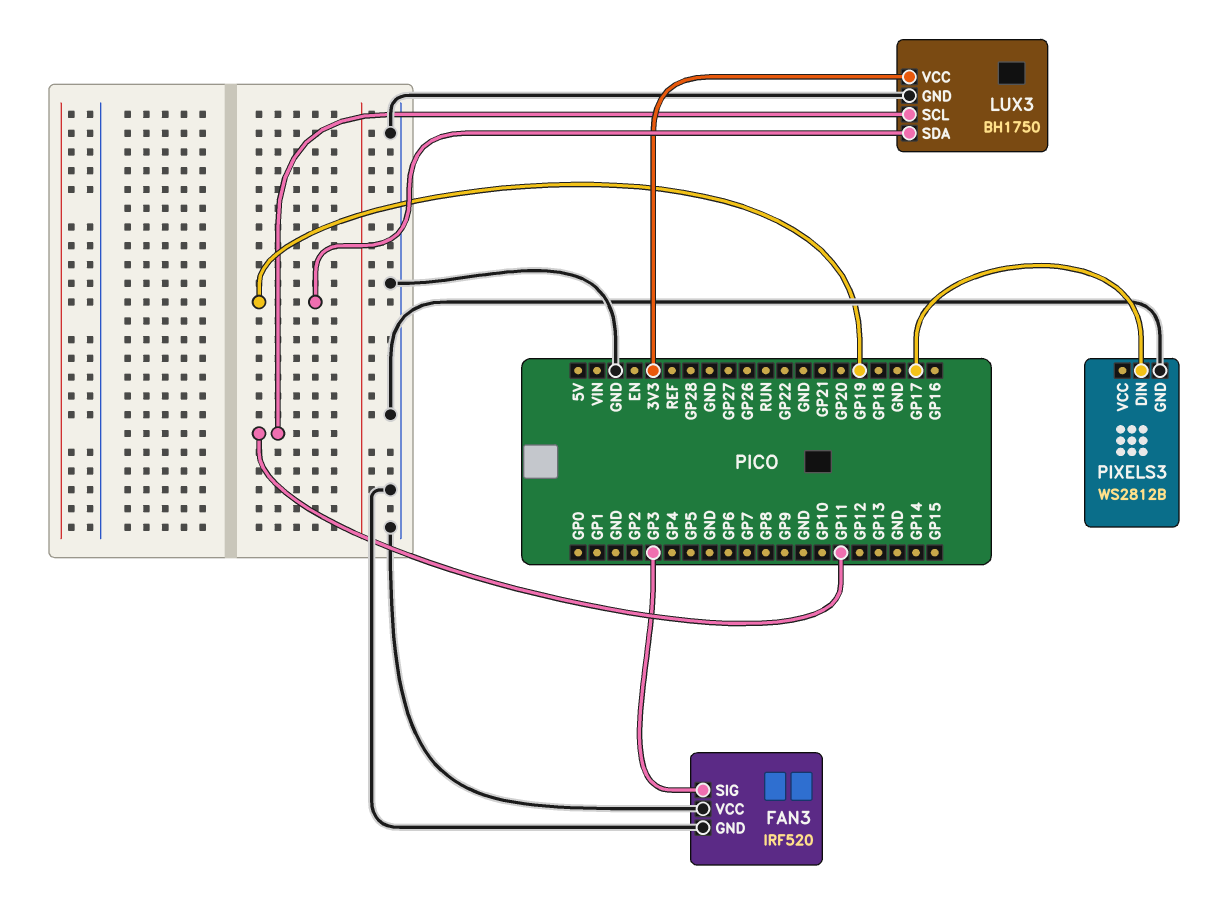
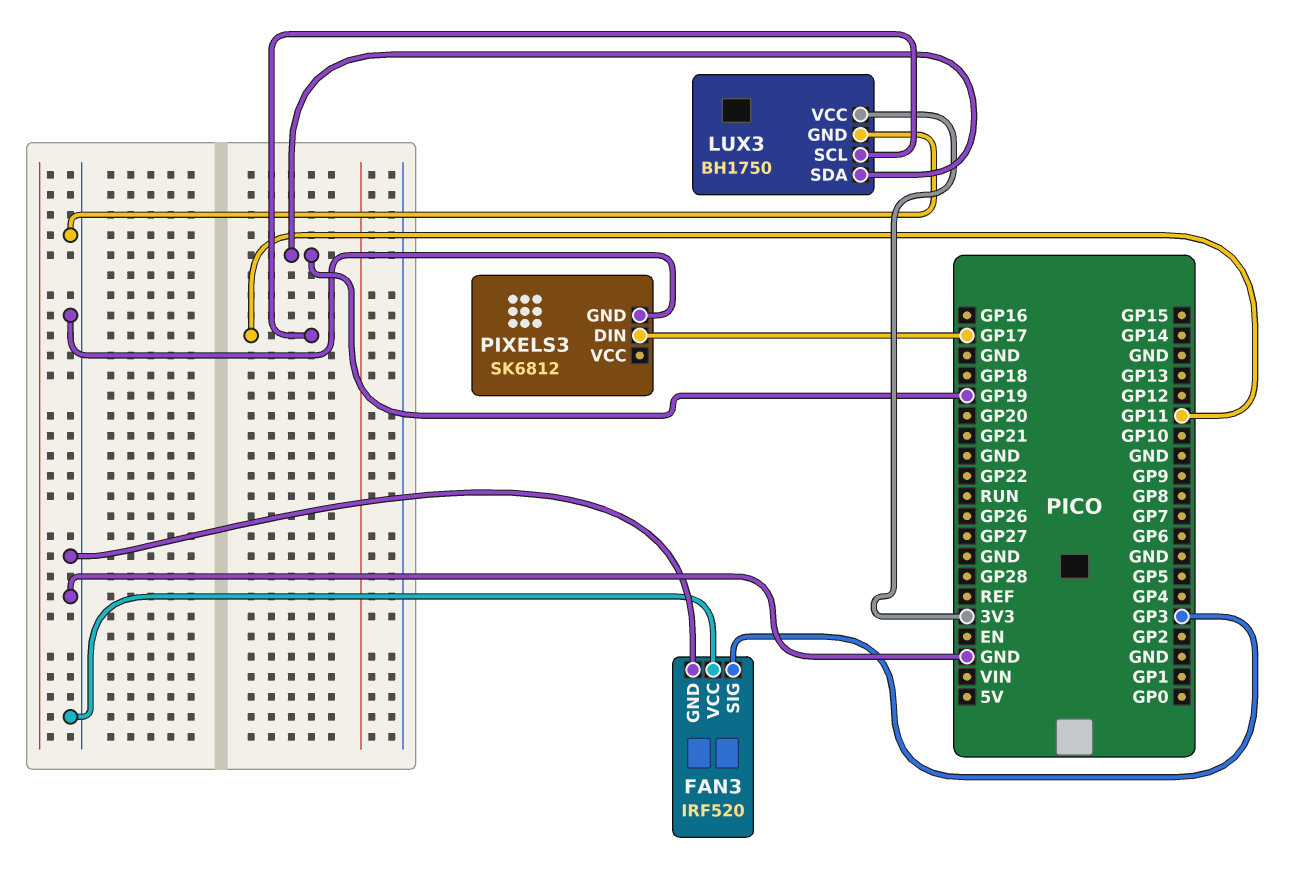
PIXELS3: WS2812B -> SK6812

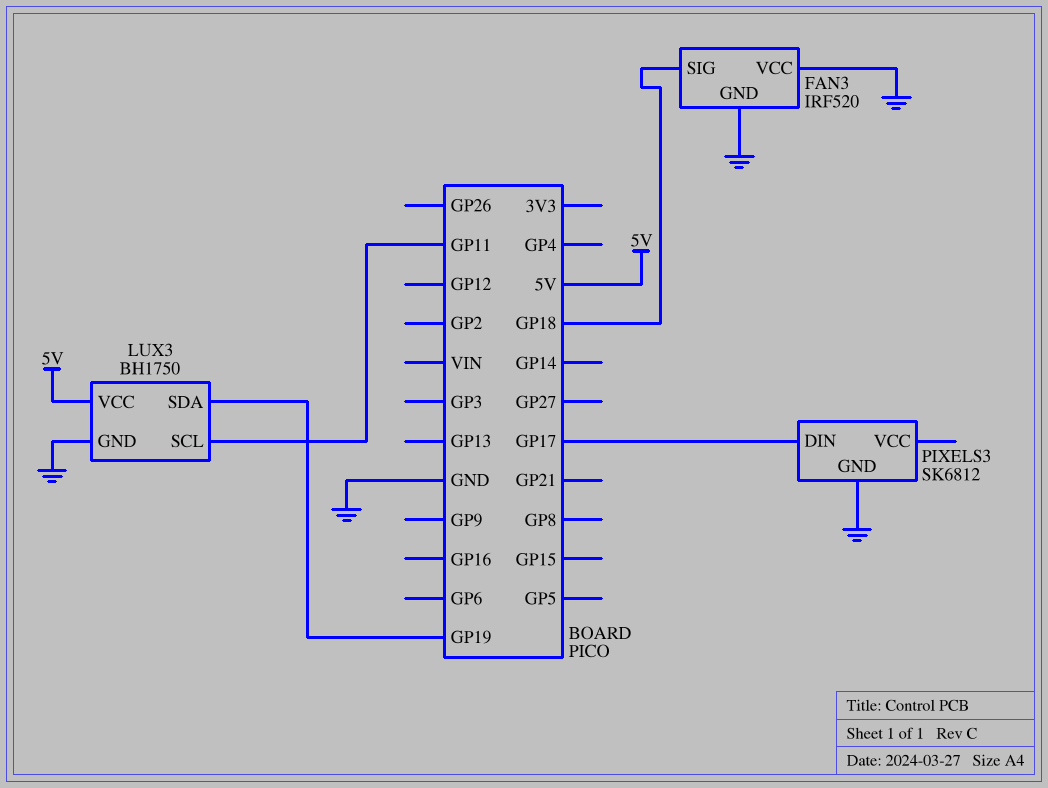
FAN3 pin SIG: GP3 -> GP18
LUX3 pin VCC: 3V3 -> 5V

